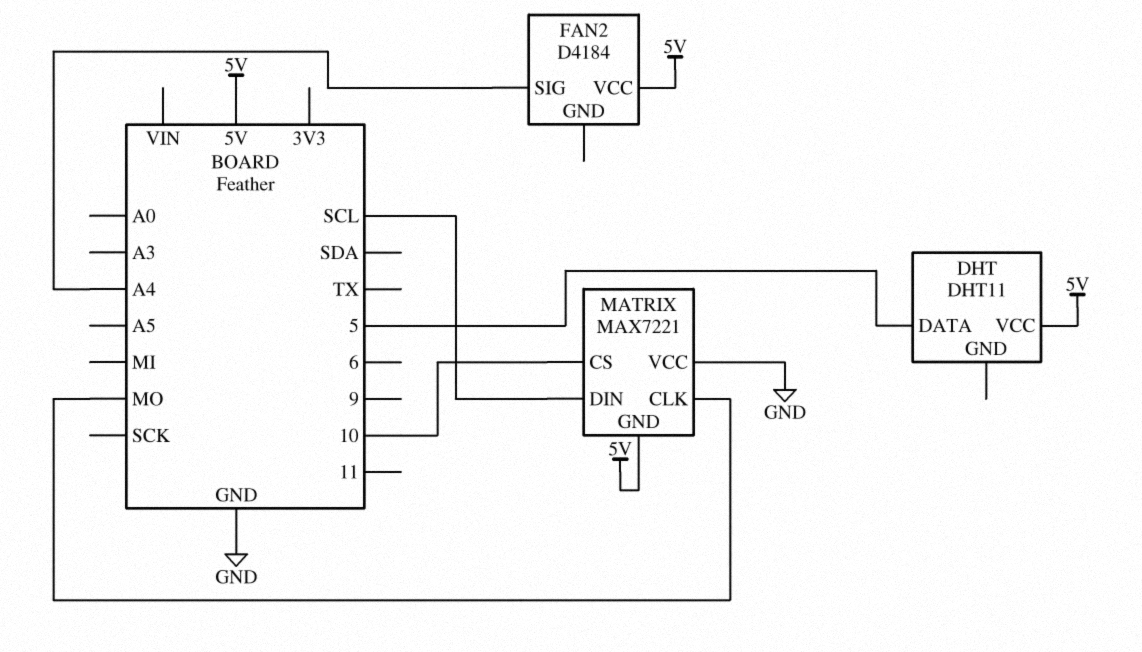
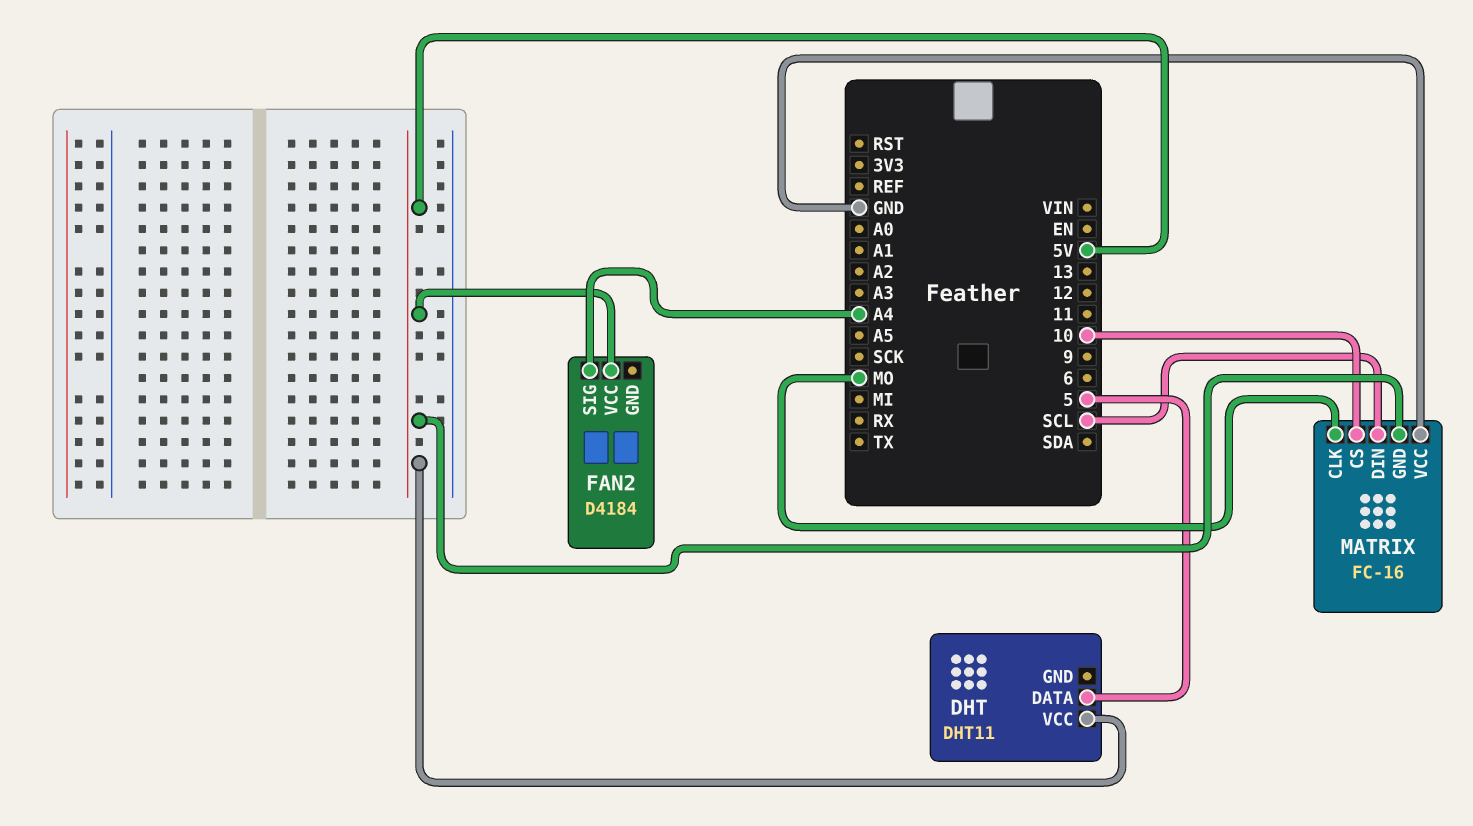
MATRIX: MAX7221 -> FC-16

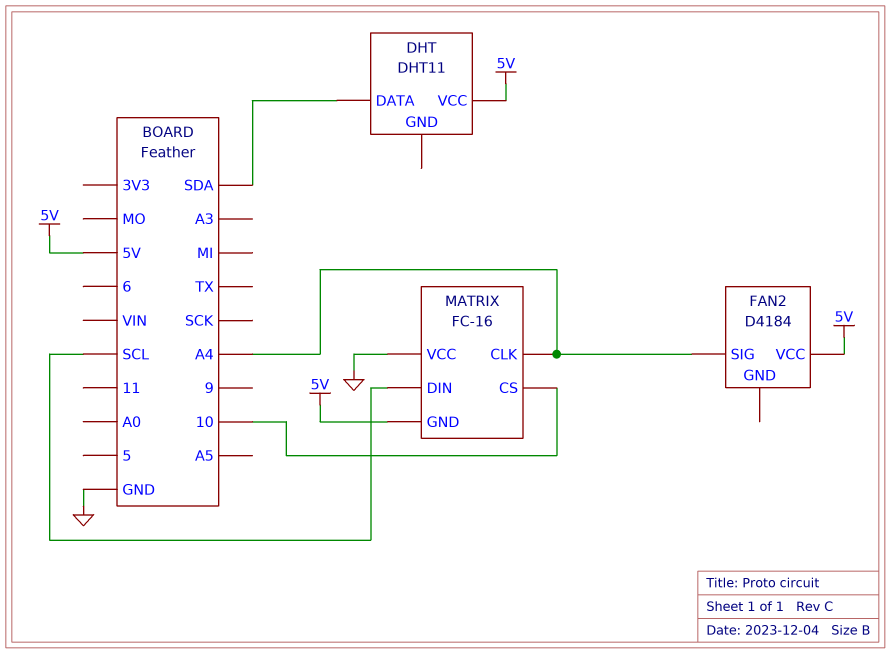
DHT pin DATA: 5 -> SDA
MATRIX pin CLK: MO -> A4

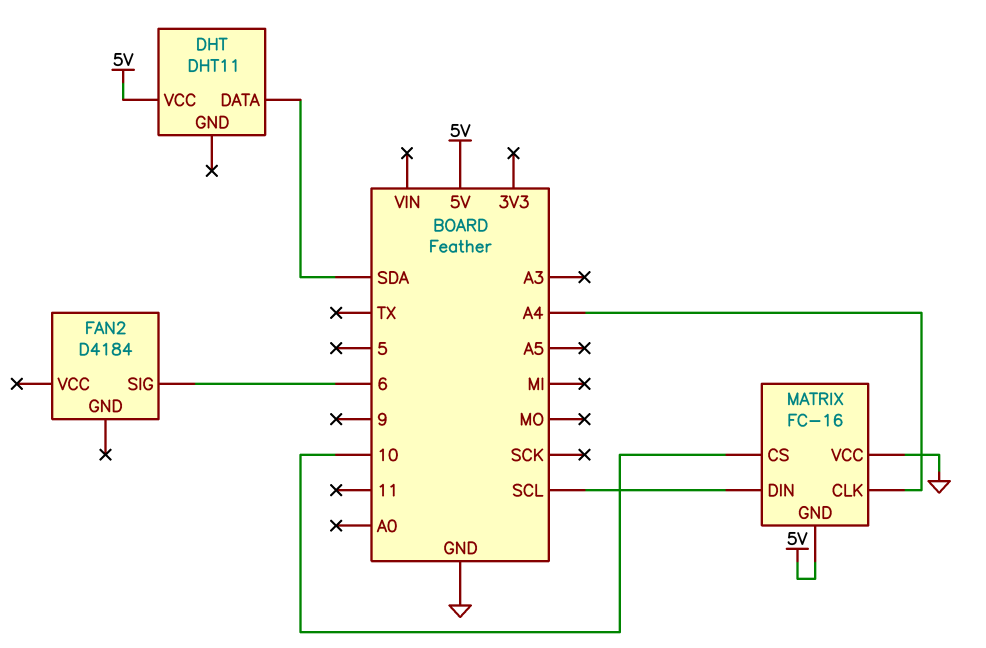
FAN2 pin SIG: A4 -> 6
FAN2 pin VCC: 5V -> none

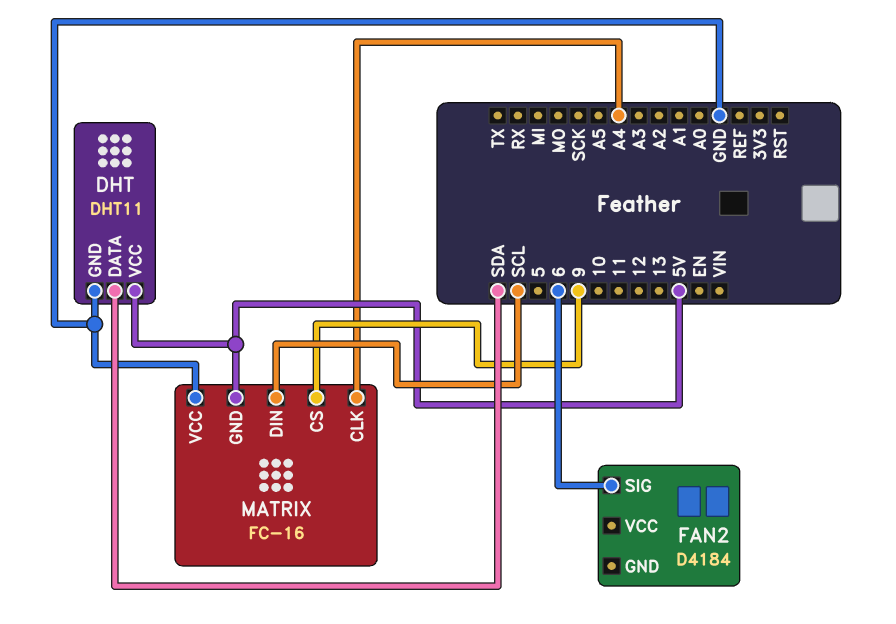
DHT pin GND: none -> GND
MATRIX pin CS: 10 -> 9

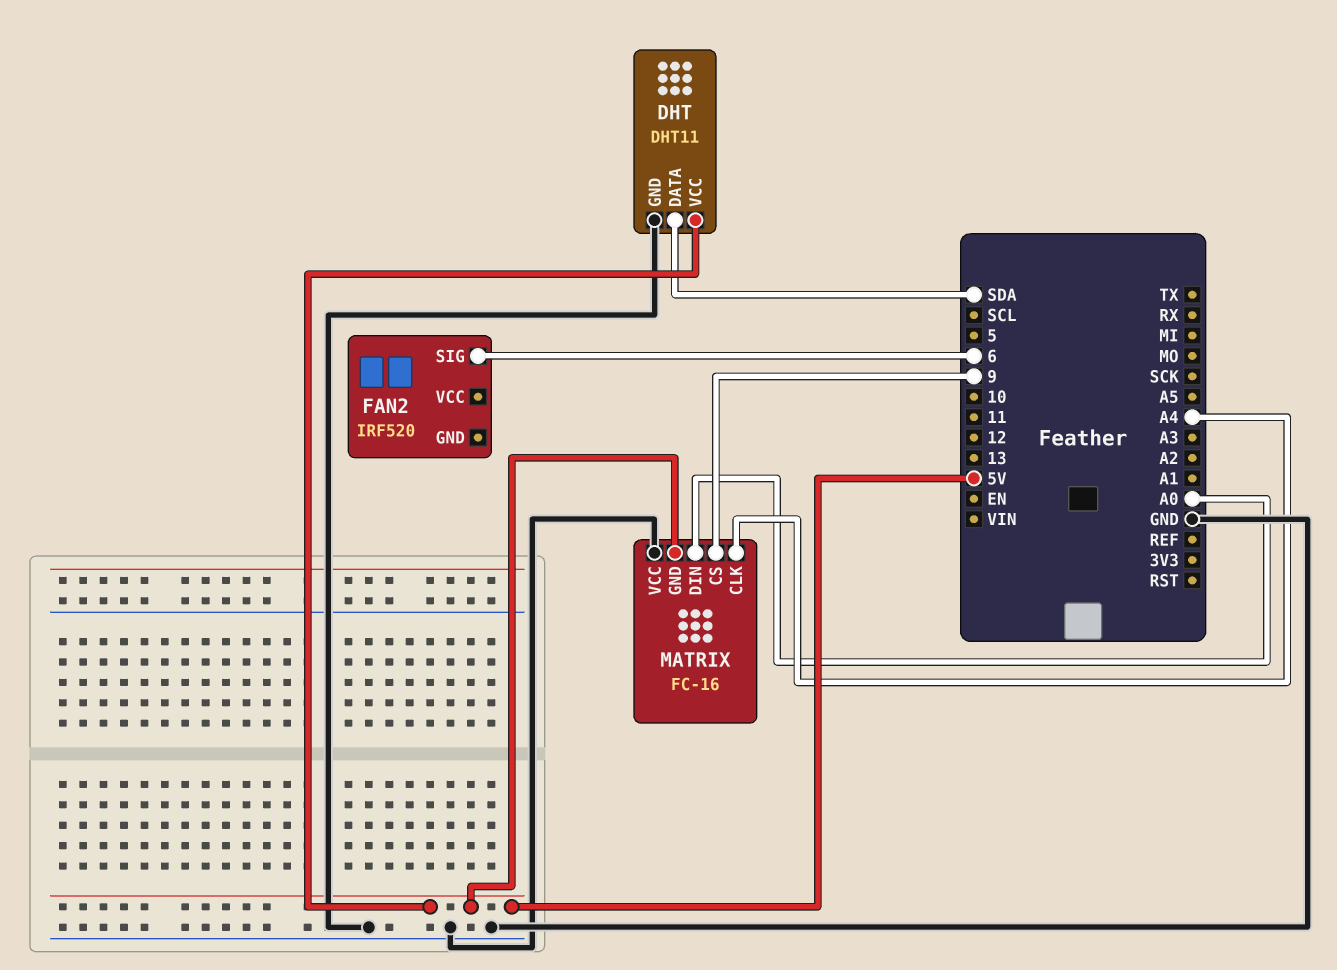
FAN2: D4184 -> IRF520
MATRIX pin DIN: SCL -> A0

